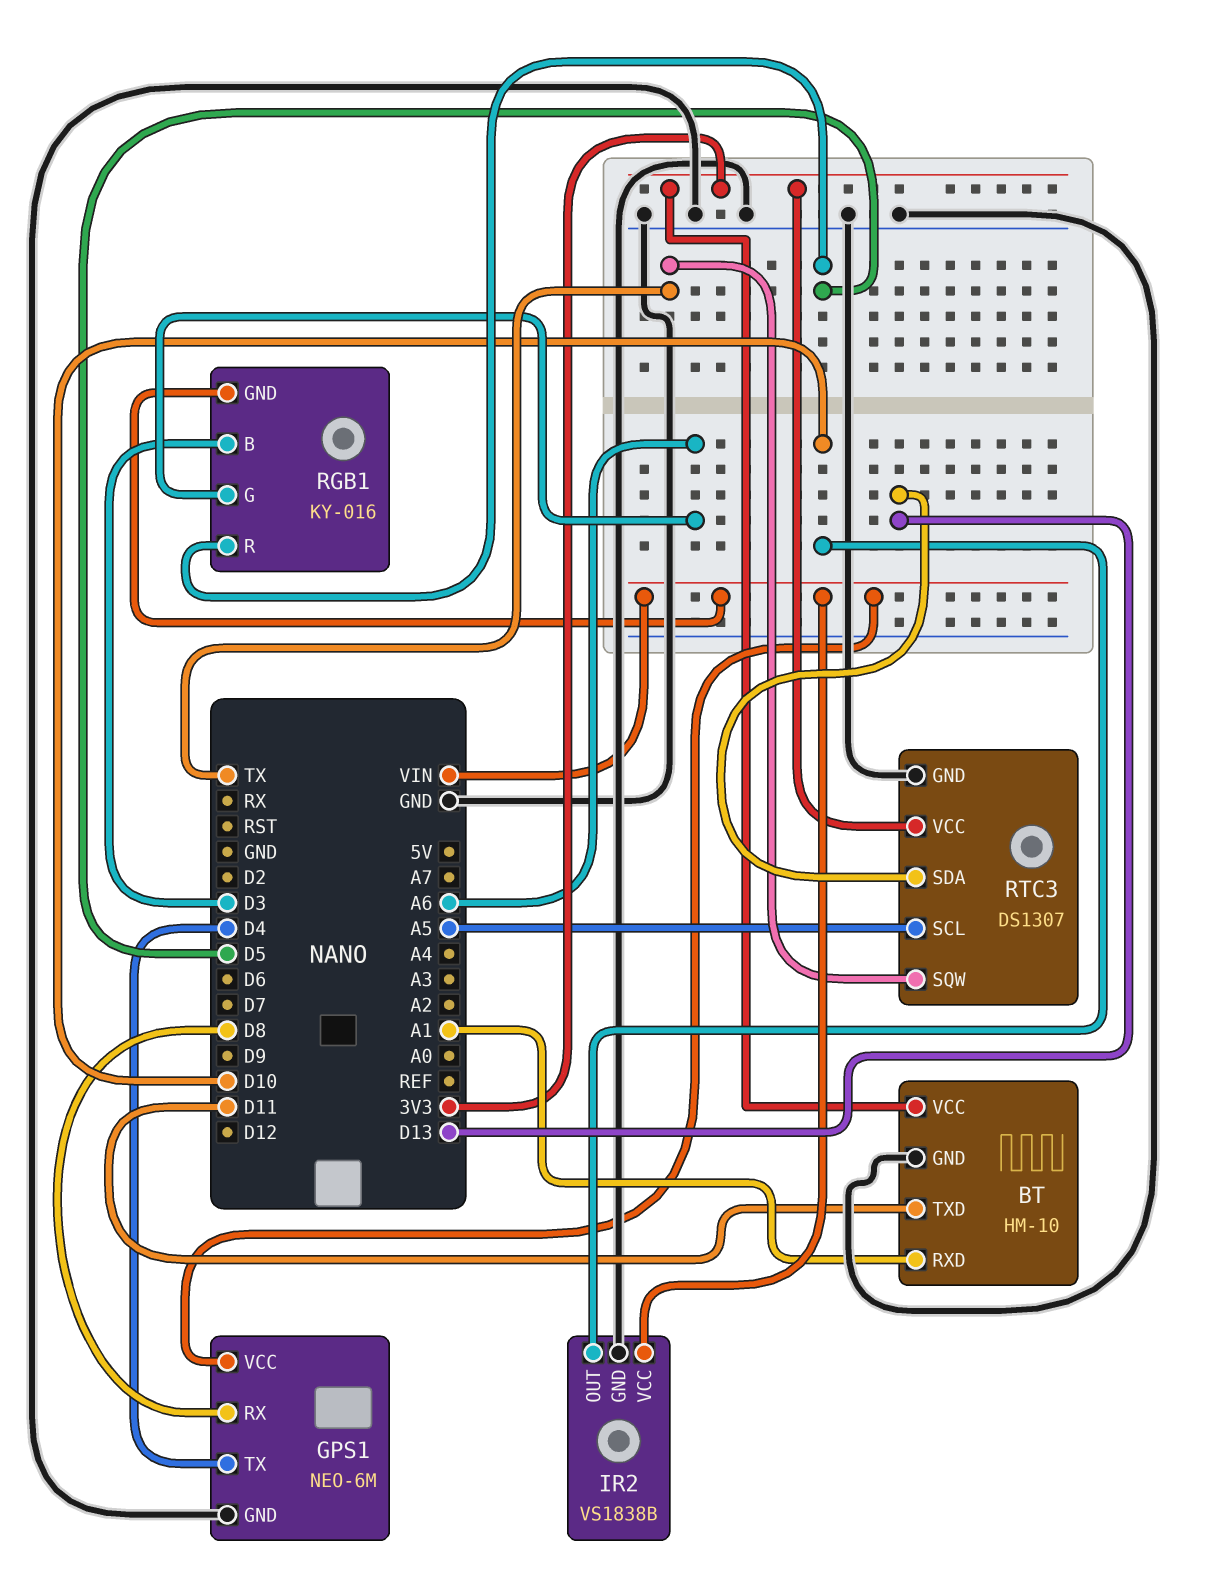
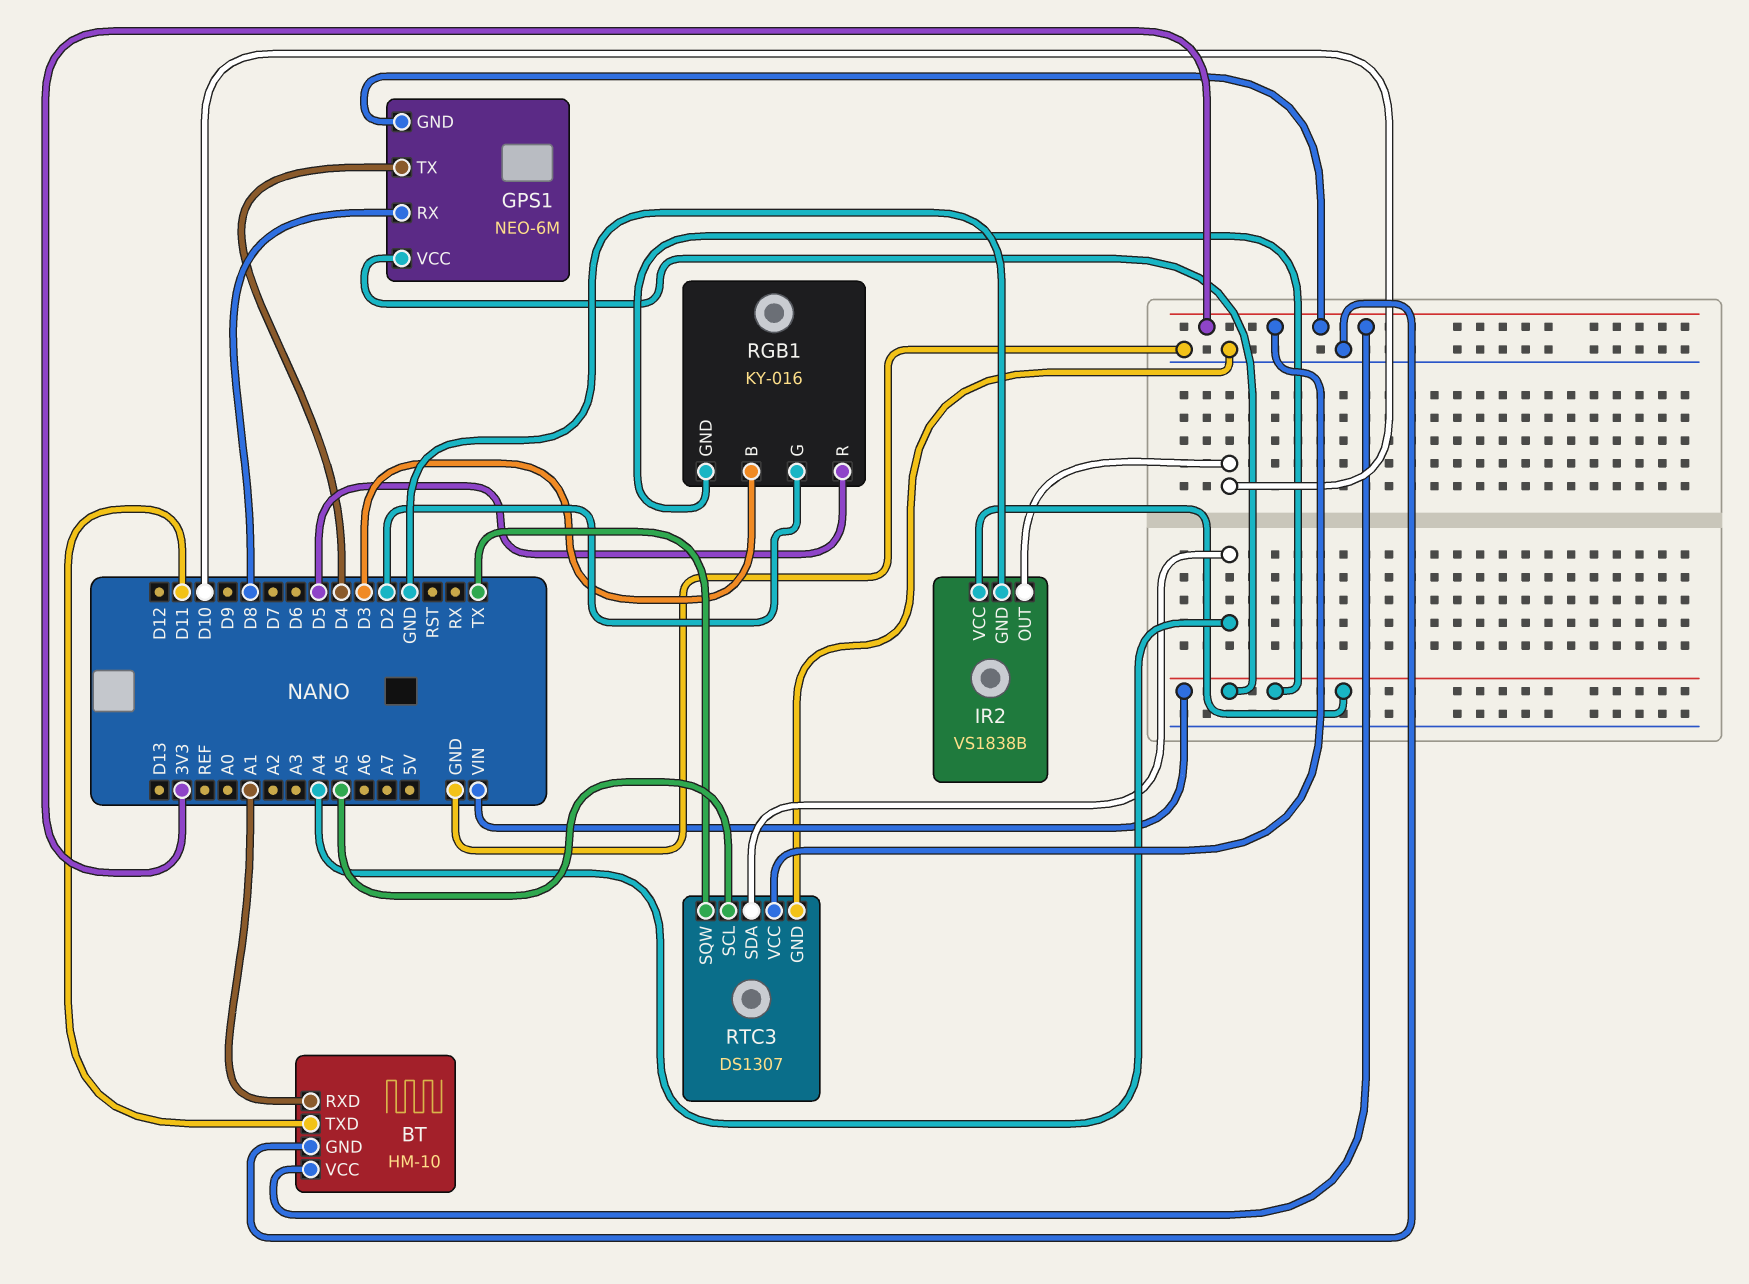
GPS1 pin GND: GND -> 3V3
RGB1 pin G: A6 -> D2
RTC3 pin SDA: D13 -> A4

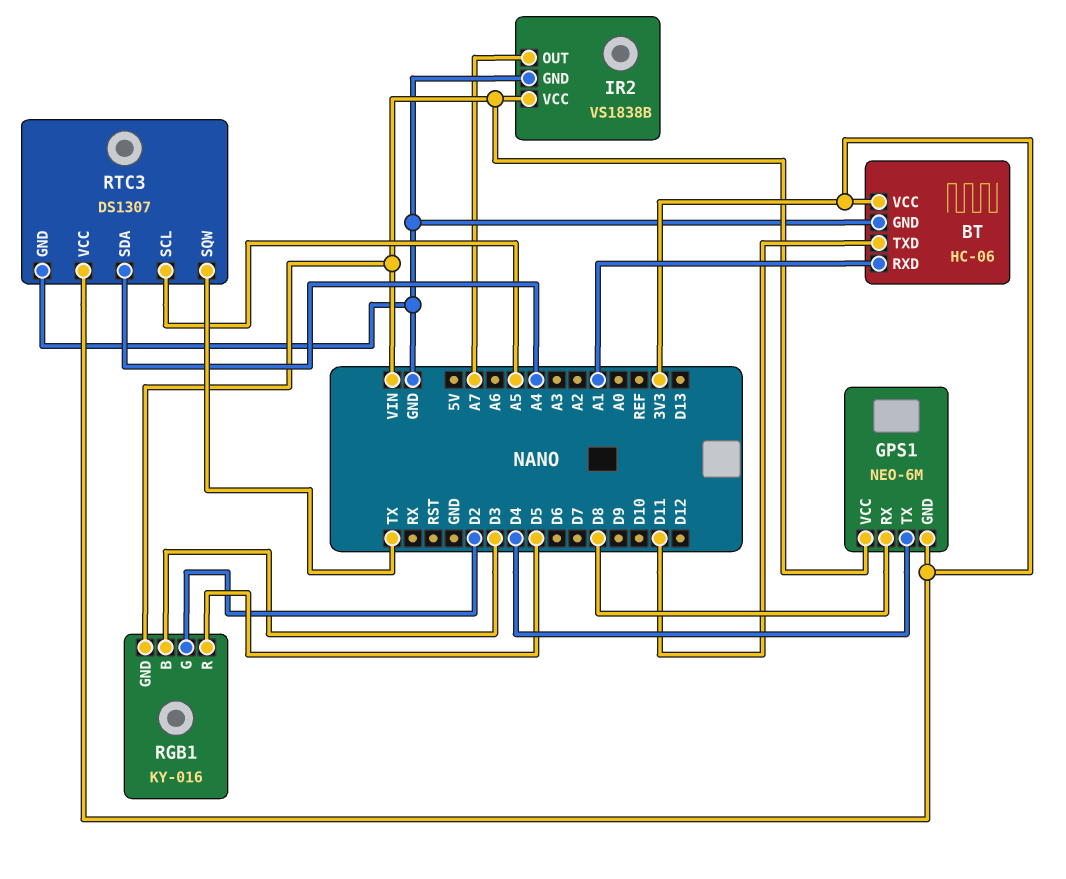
BT: HM-10 -> HC-06
IR2 pin OUT: D10 -> A7

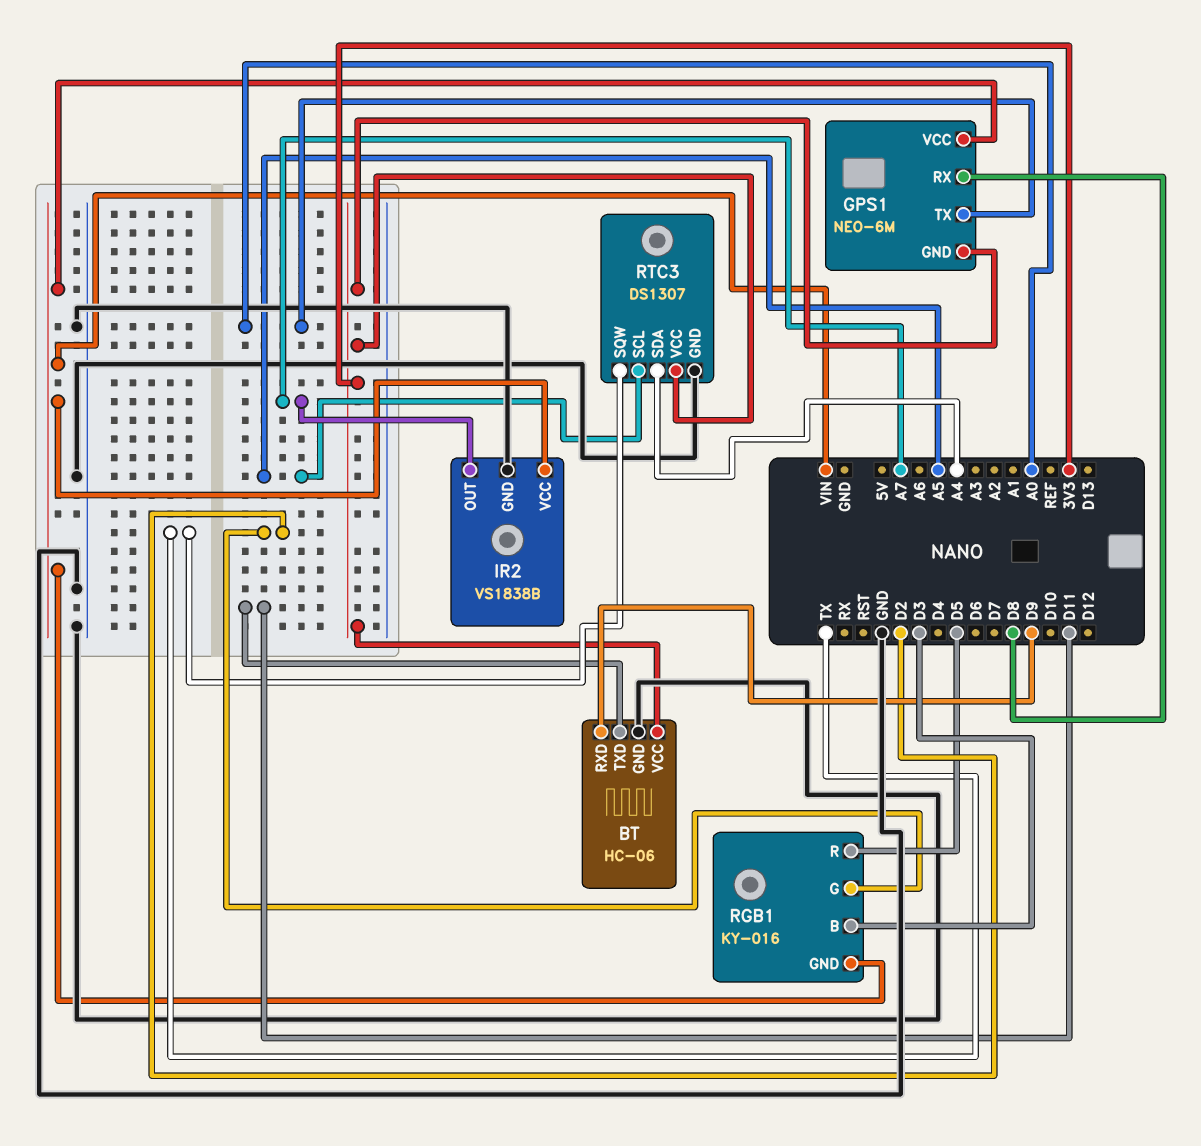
BT pin RXD: A1 -> D9
GPS1 pin TX: D4 -> A0

